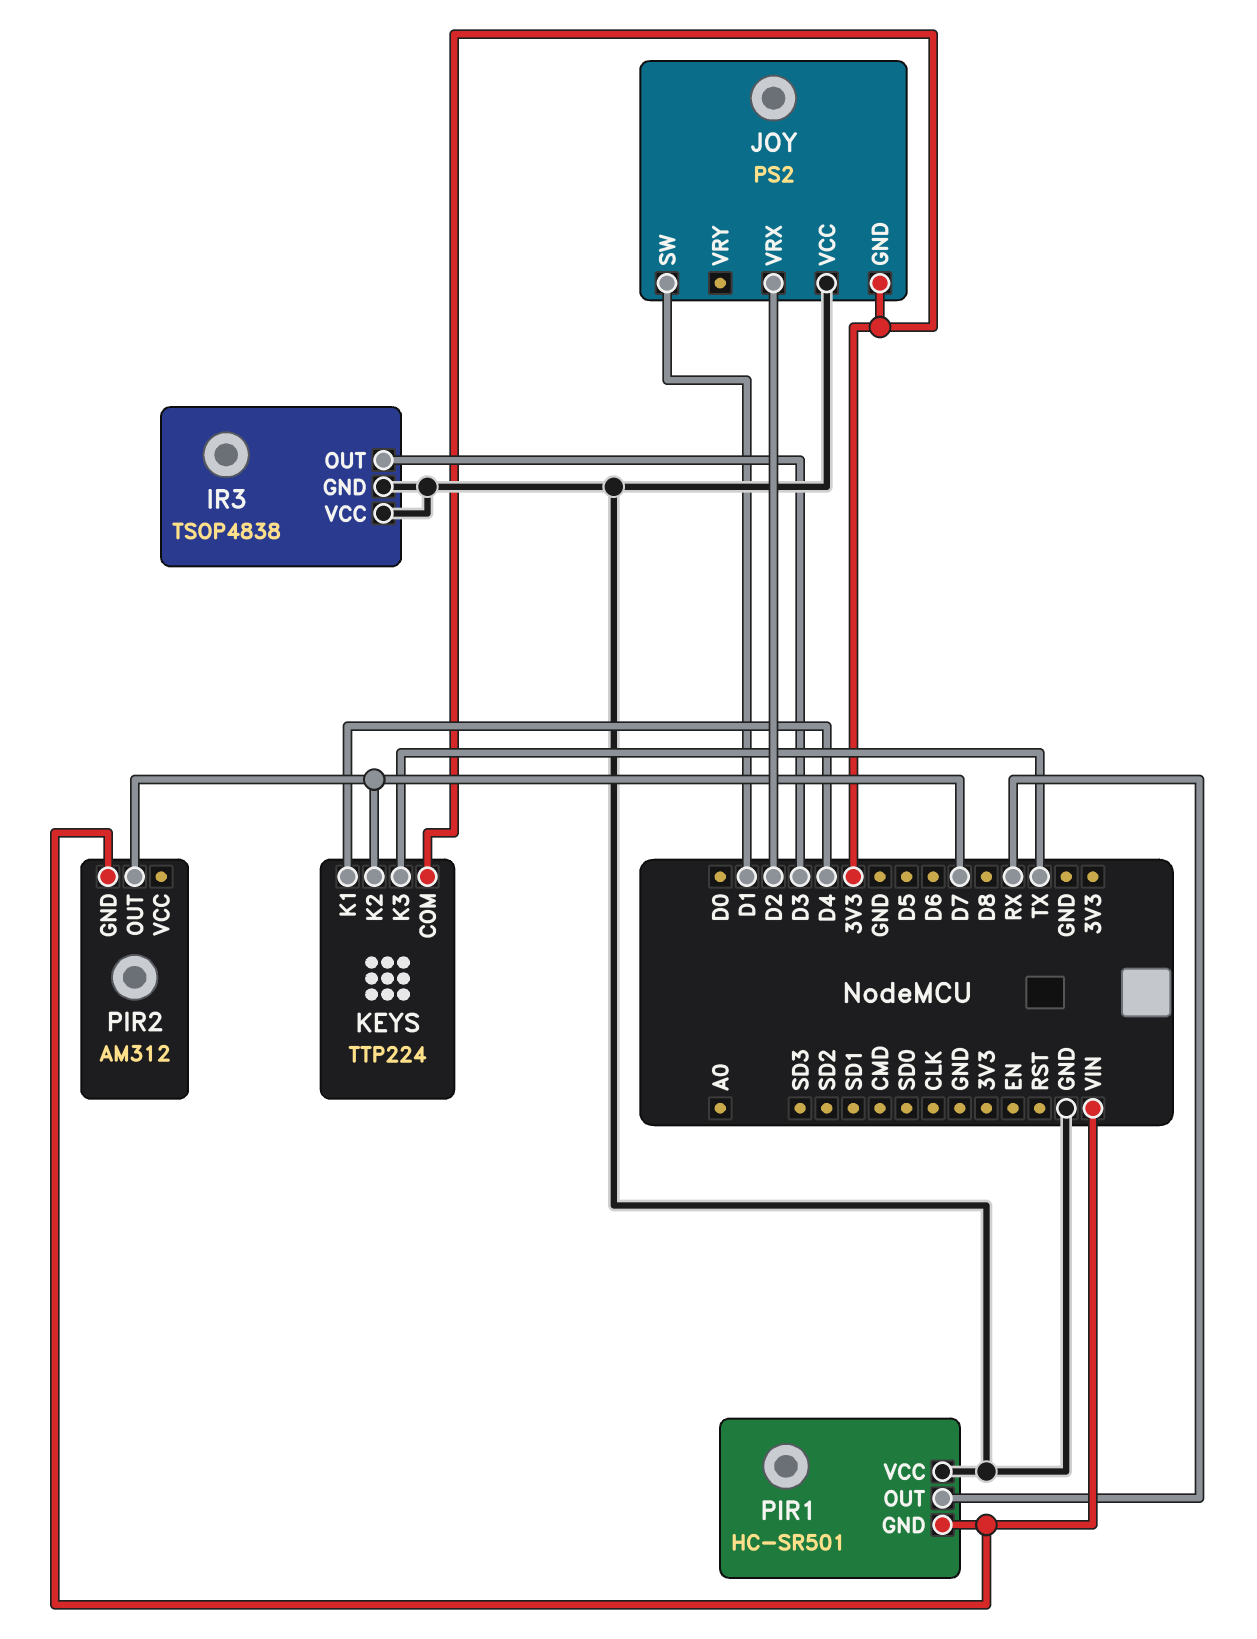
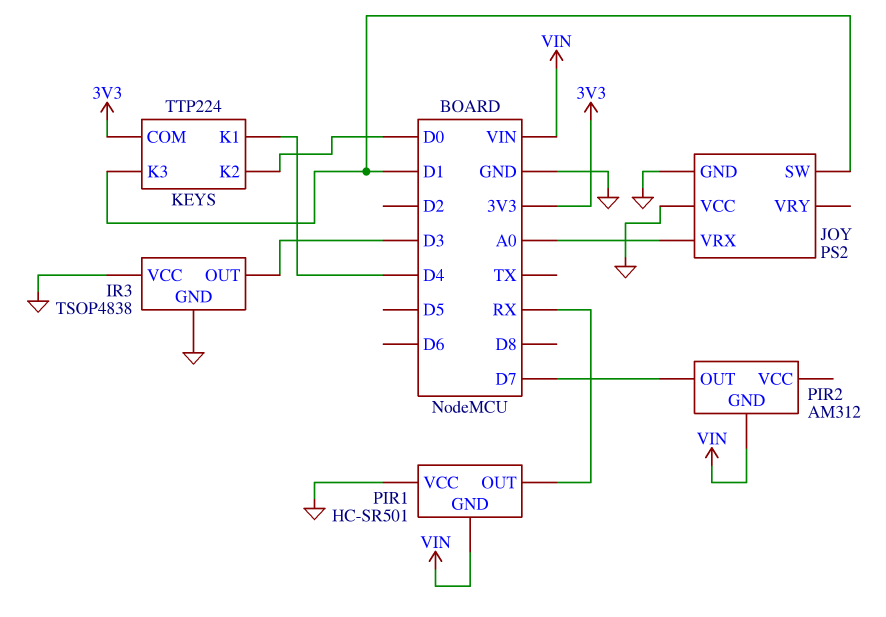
JOY pin GND: 3V3 -> GND
JOY pin VRX: D2 -> A0
KEYS pin K2: D7 -> D0
KEYS pin K3: TX -> D1

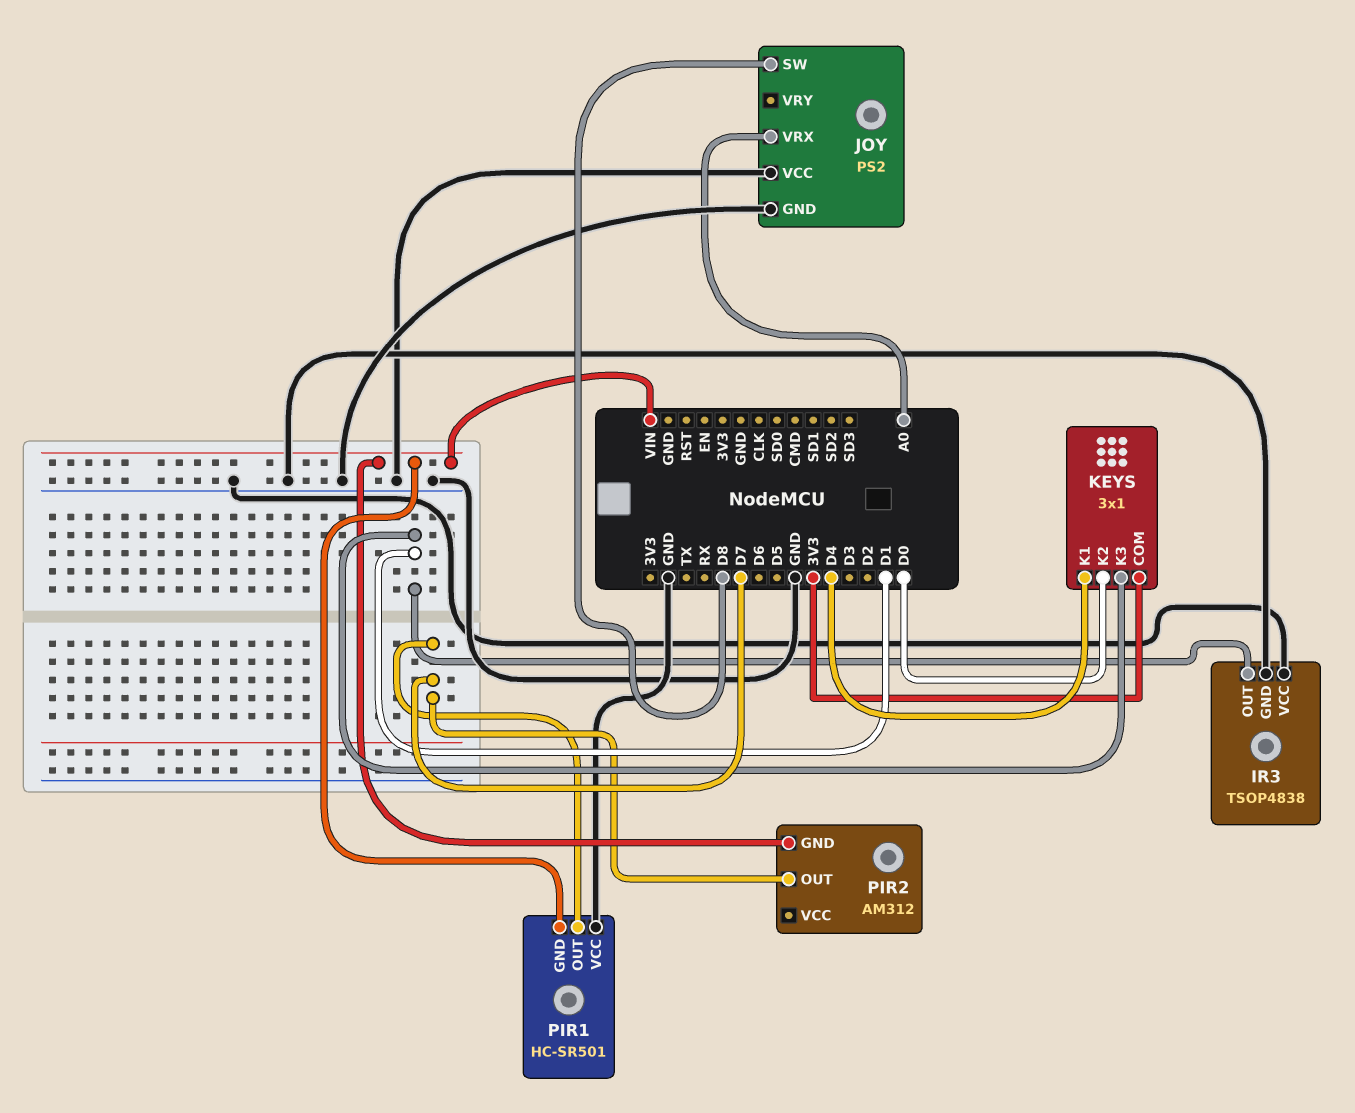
IR3 pin OUT: D3 -> D1
JOY pin SW: D1 -> D8
KEYS: TTP224 -> 3x1
PIR1 pin OUT: RX -> D7

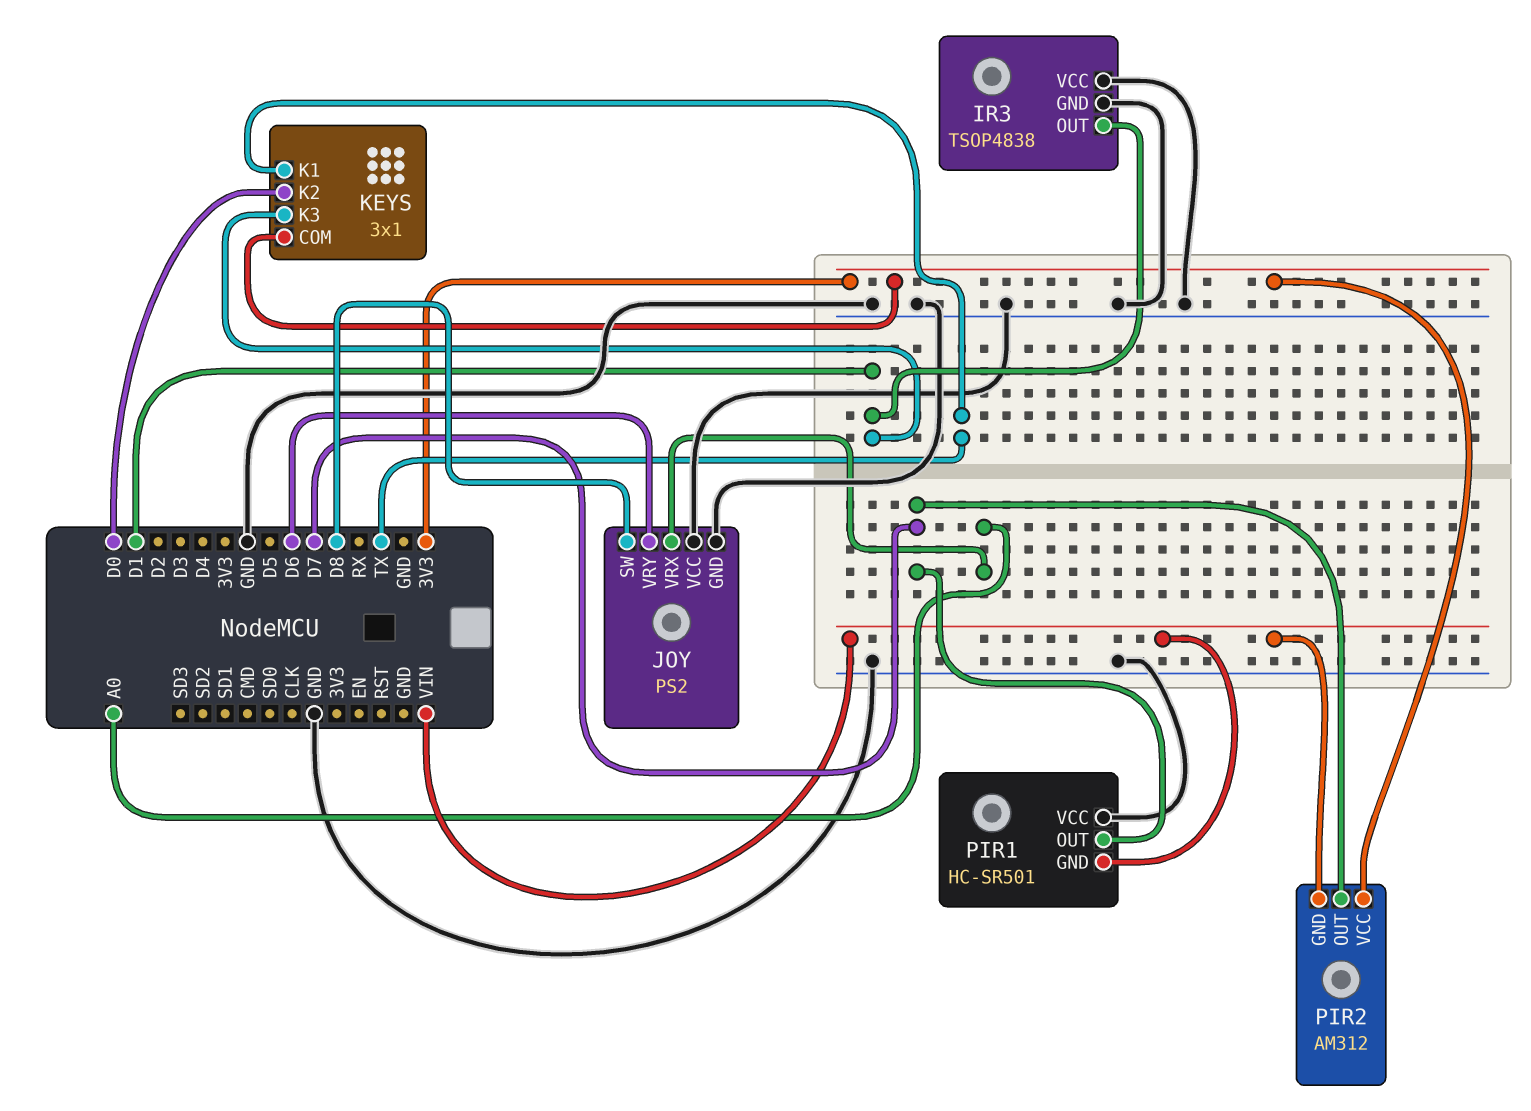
JOY pin VRY: none -> D6
KEYS pin K1: D4 -> TX
PIR2 pin VCC: none -> 3V3

